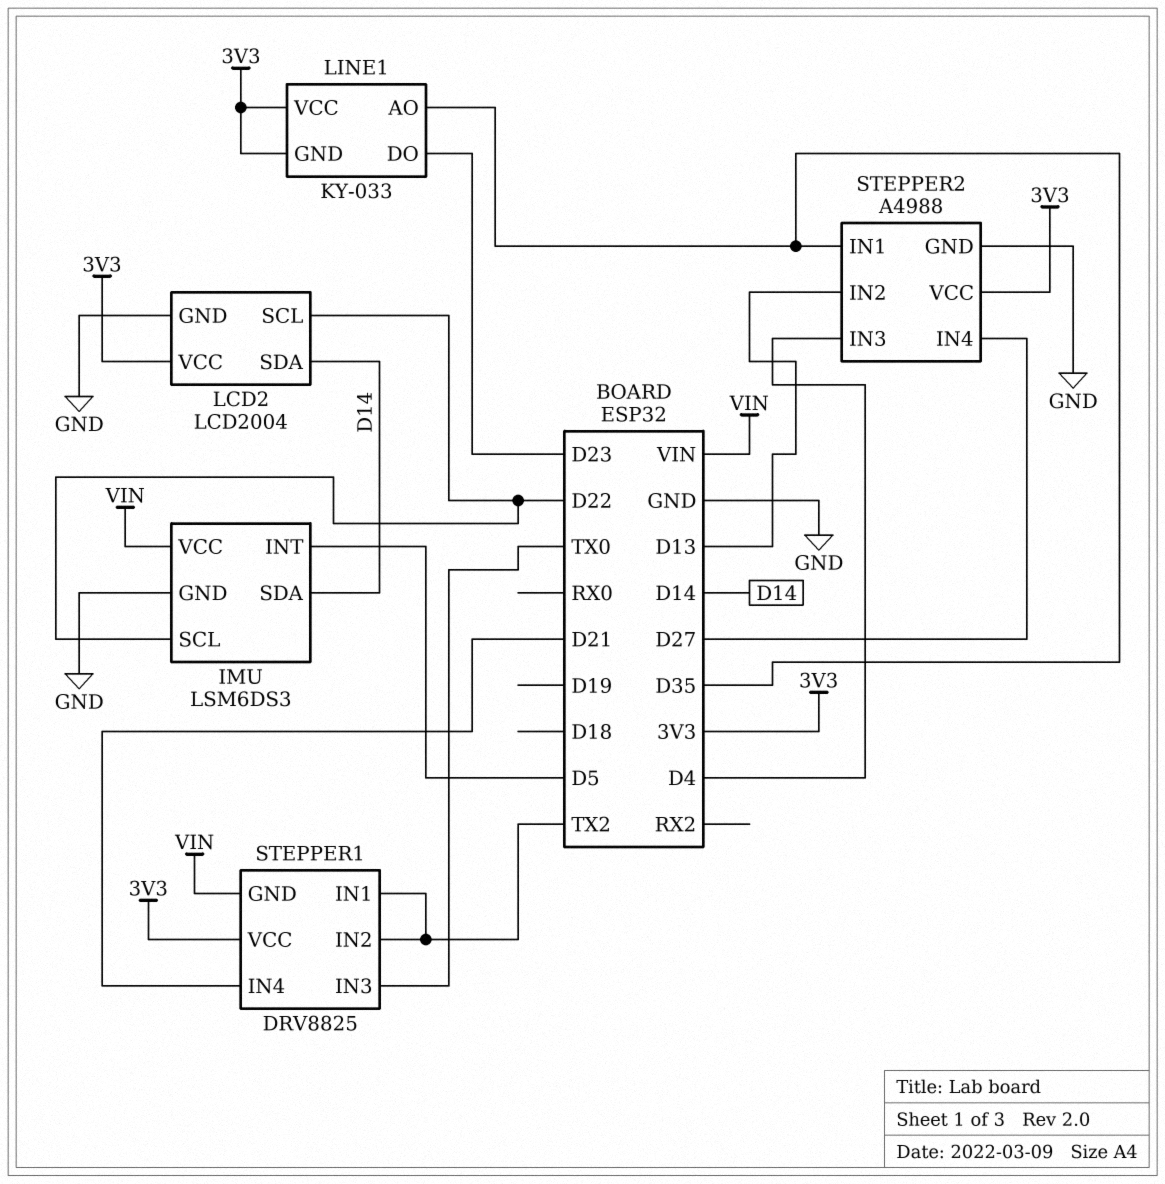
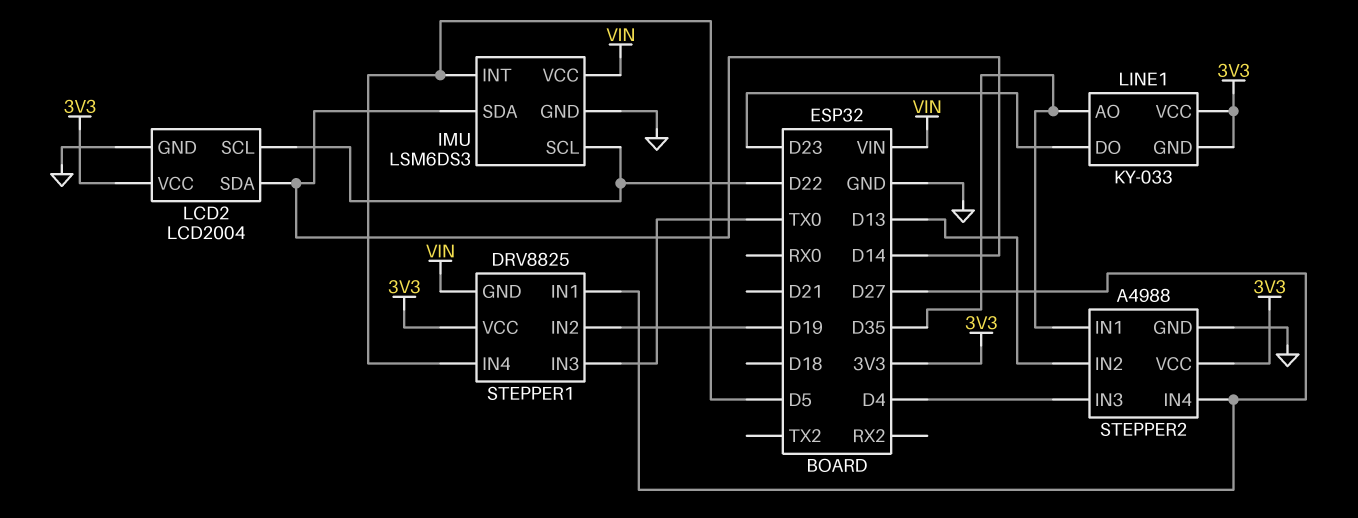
STEPPER1 pin IN1: TX2 -> D27
STEPPER1 pin IN2: TX2 -> D19
STEPPER1 pin IN4: D21 -> D5

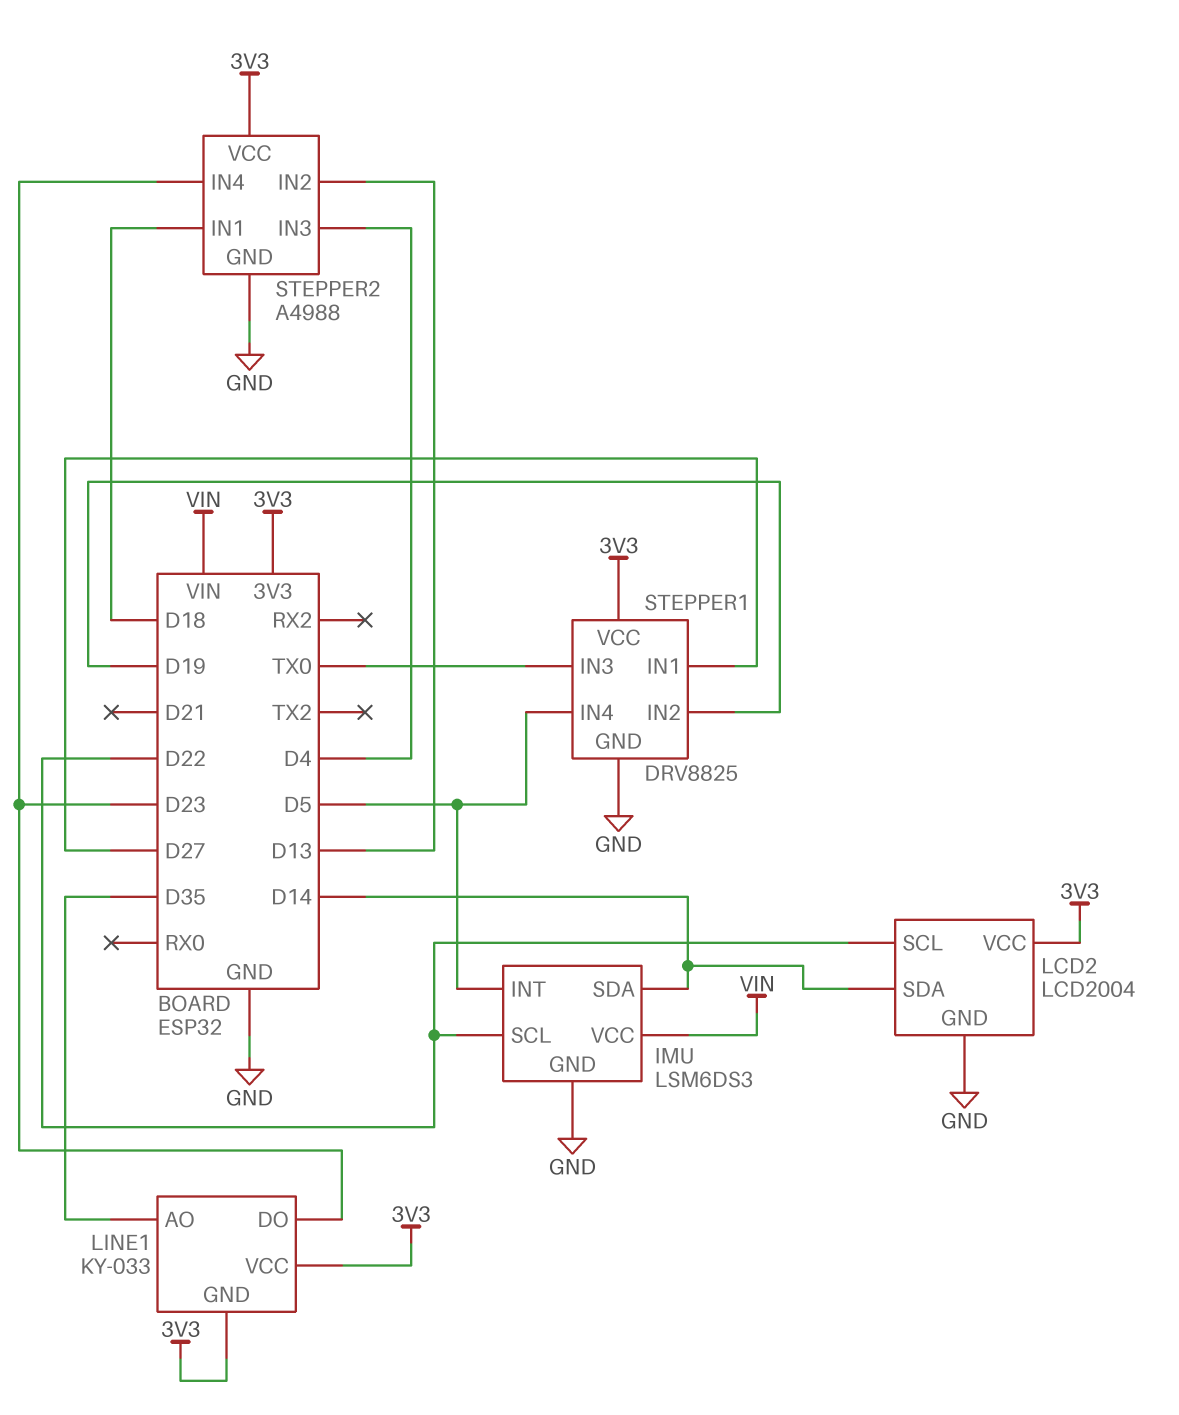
STEPPER1 pin GND: VIN -> GND
STEPPER2 pin IN1: D35 -> D18
STEPPER2 pin IN4: D27 -> D23

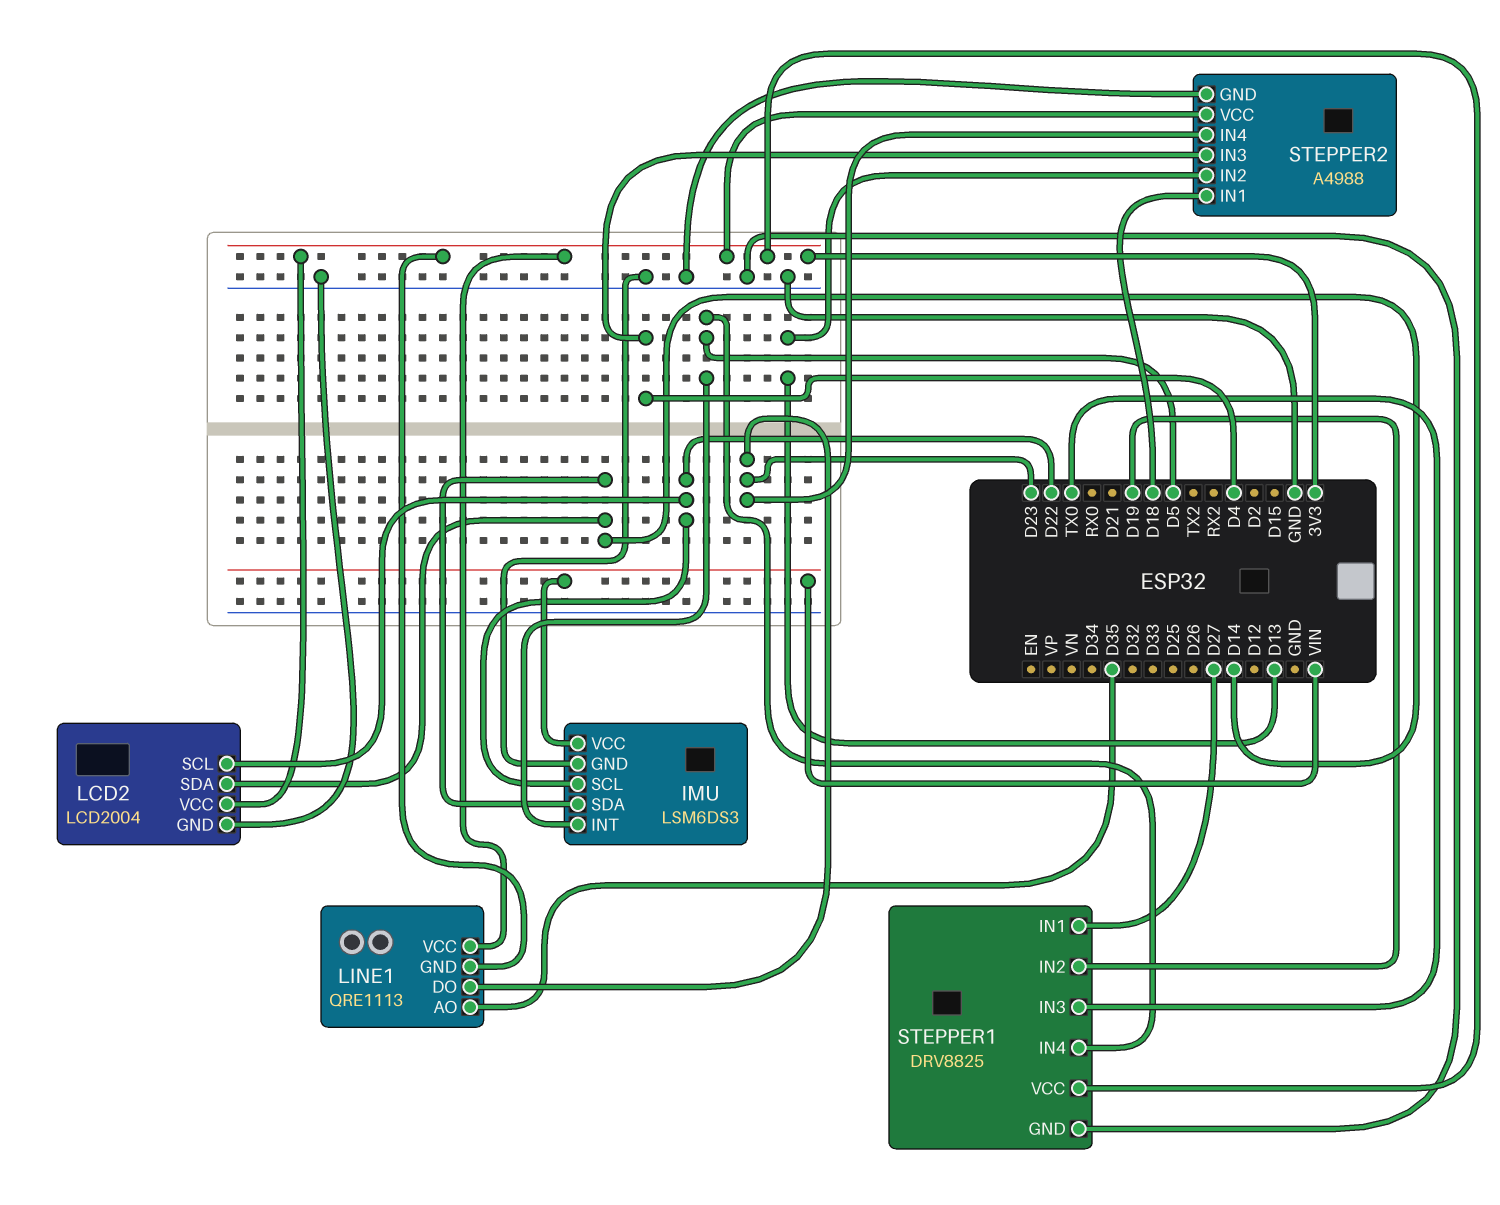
LINE1: KY-033 -> QRE1113

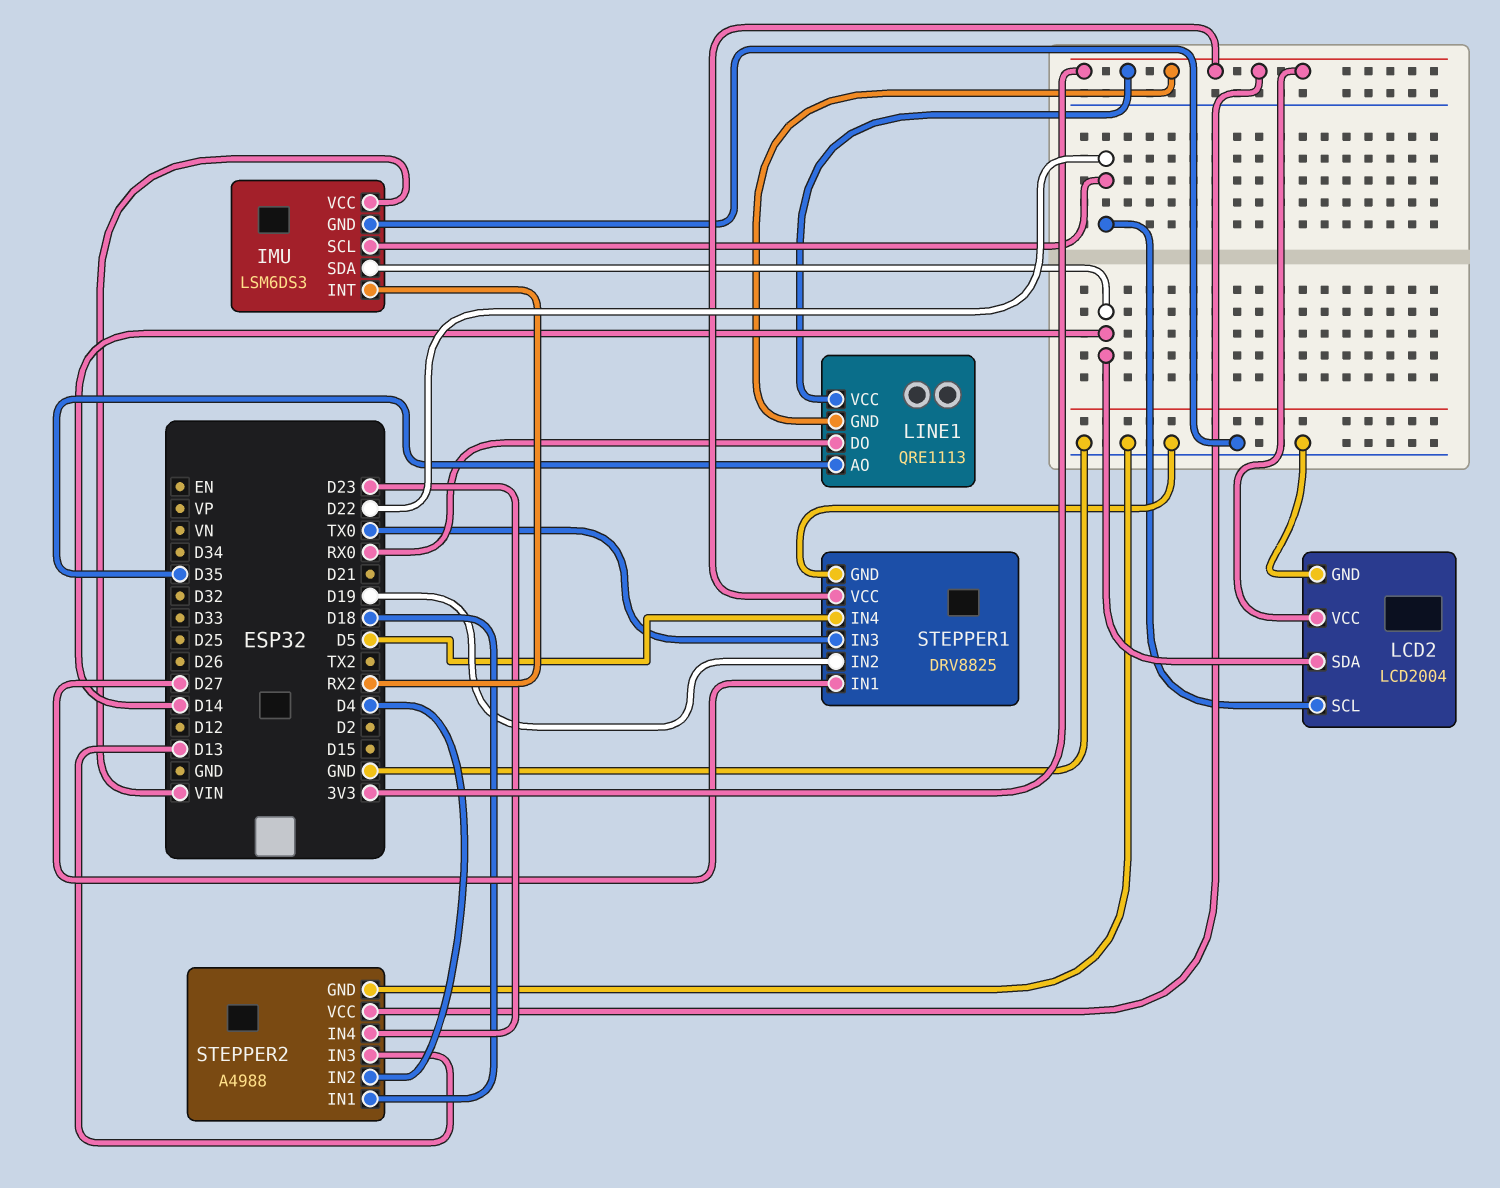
IMU pin INT: D5 -> RX2
LINE1 pin DO: D23 -> RX0
STEPPER2 pin IN2: D13 -> D4
STEPPER2 pin IN3: D4 -> D13

